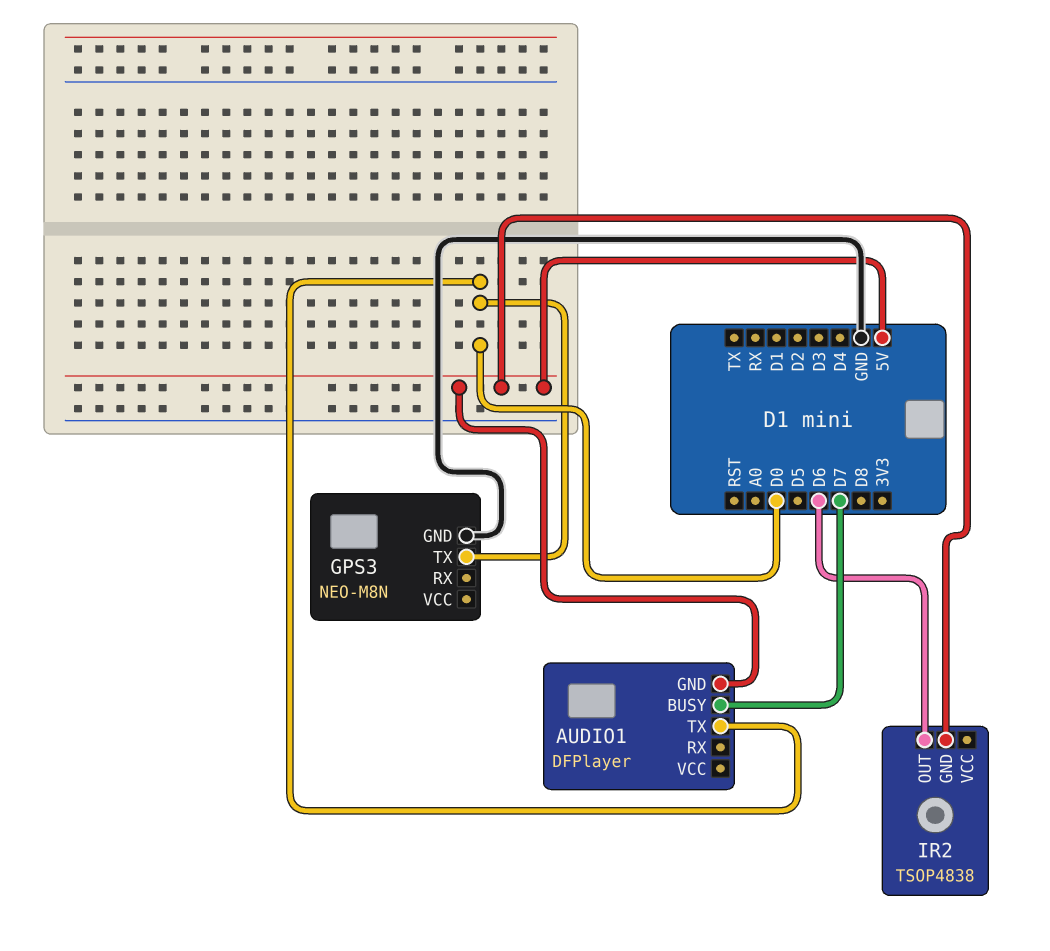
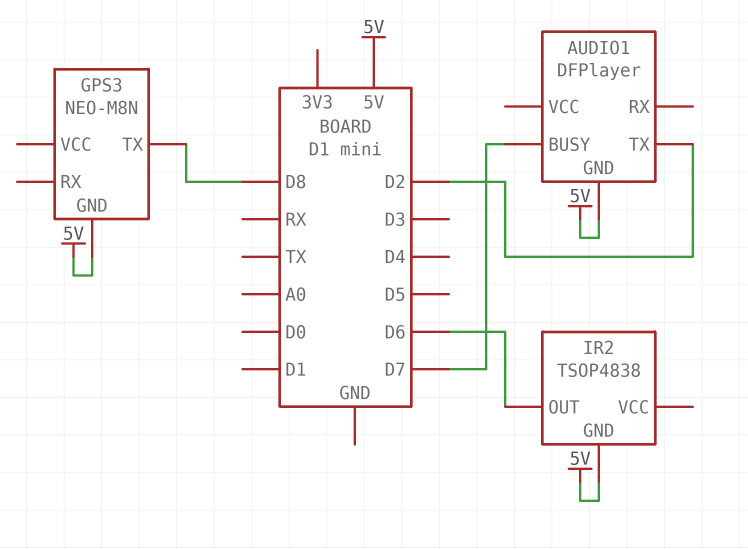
AUDIO1 pin TX: D0 -> D2
GPS3 pin GND: GND -> 5V
GPS3 pin TX: D0 -> D8

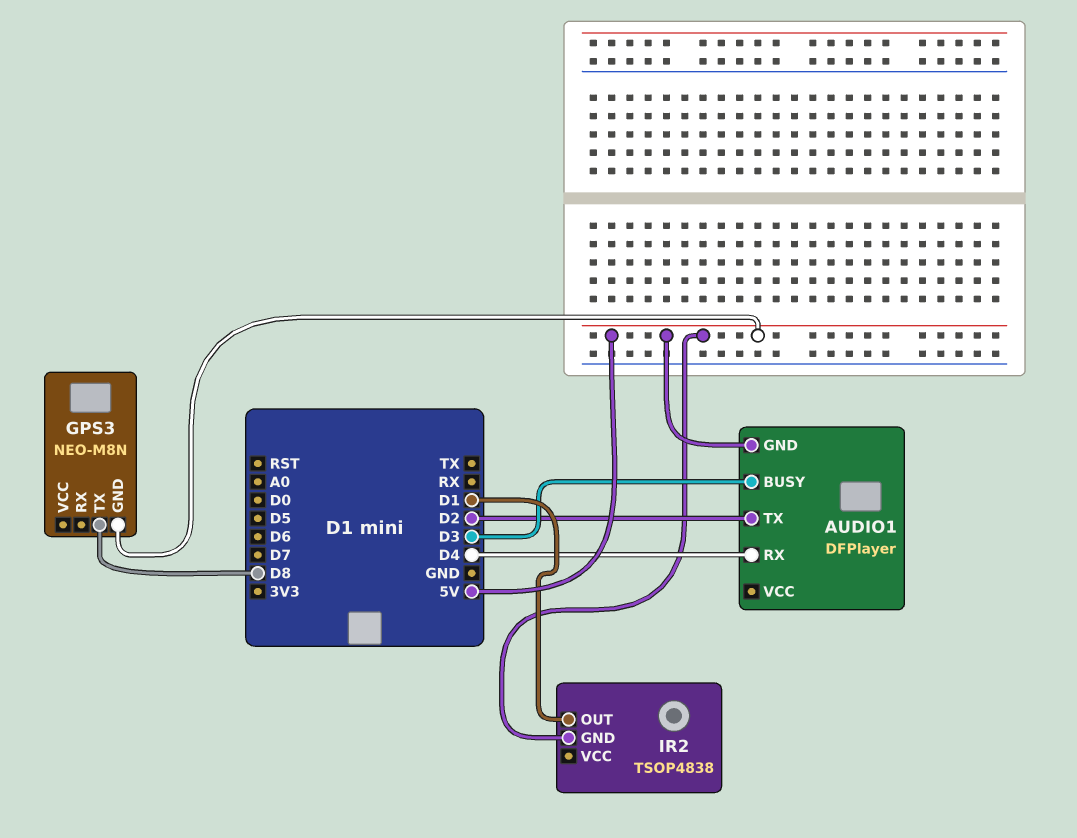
AUDIO1 pin BUSY: D7 -> D3
AUDIO1 pin RX: none -> D4
IR2 pin OUT: D6 -> D1

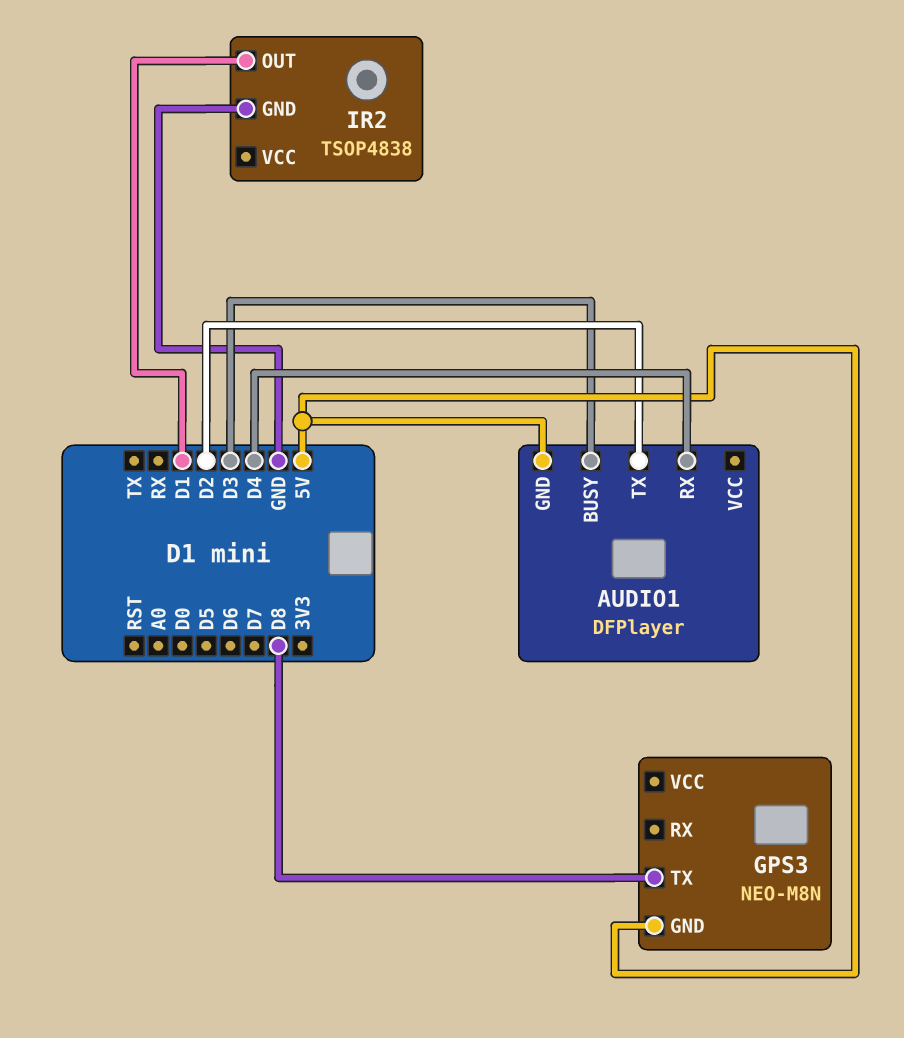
IR2 pin GND: 5V -> GND

